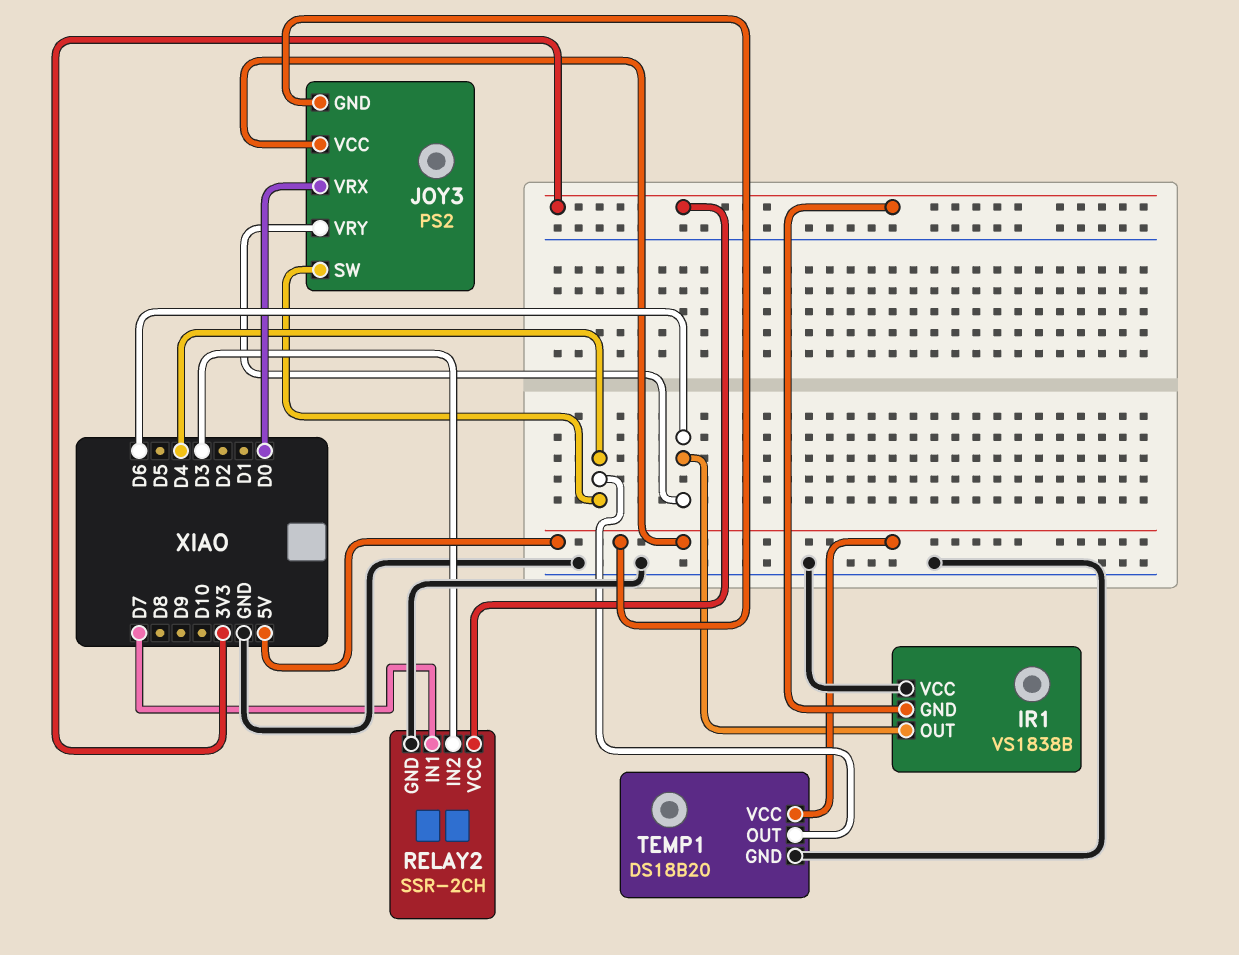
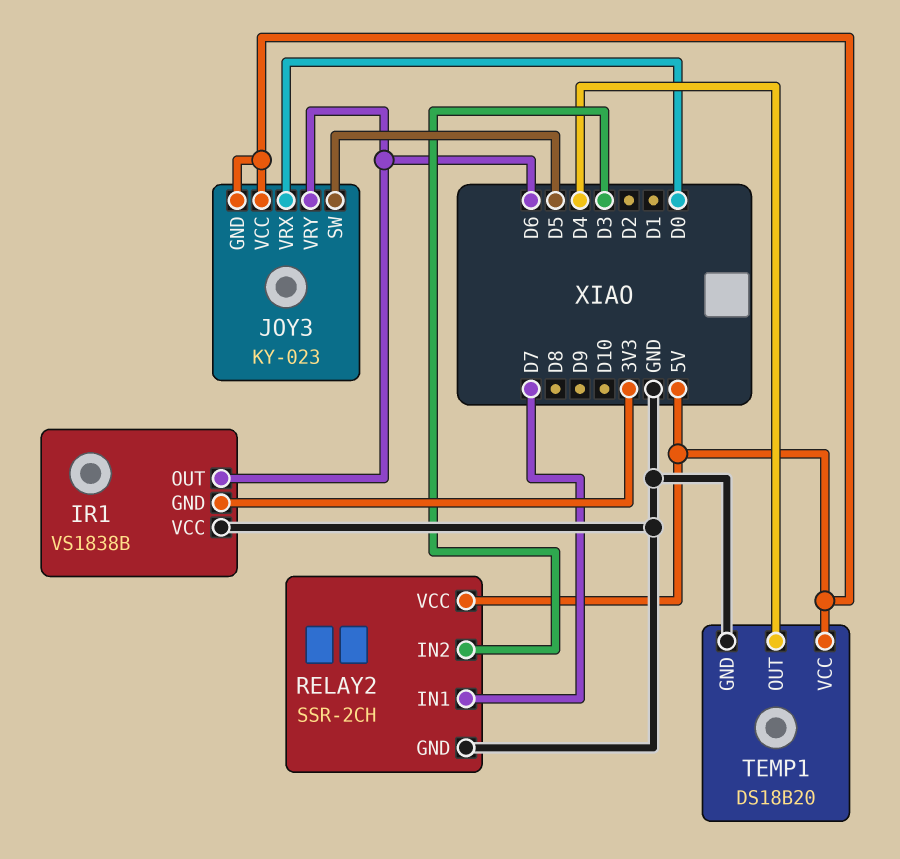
JOY3: PS2 -> KY-023
JOY3 pin SW: D4 -> D5
RELAY2 pin VCC: 3V3 -> 5V

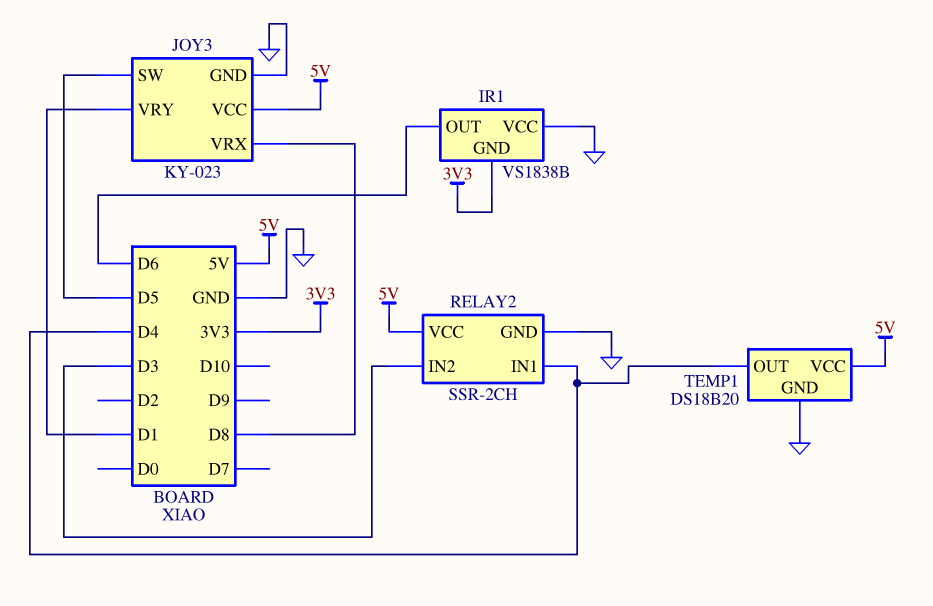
JOY3 pin GND: 5V -> GND
JOY3 pin VRX: D0 -> D8
JOY3 pin VRY: D6 -> D1
RELAY2 pin IN1: D7 -> D4

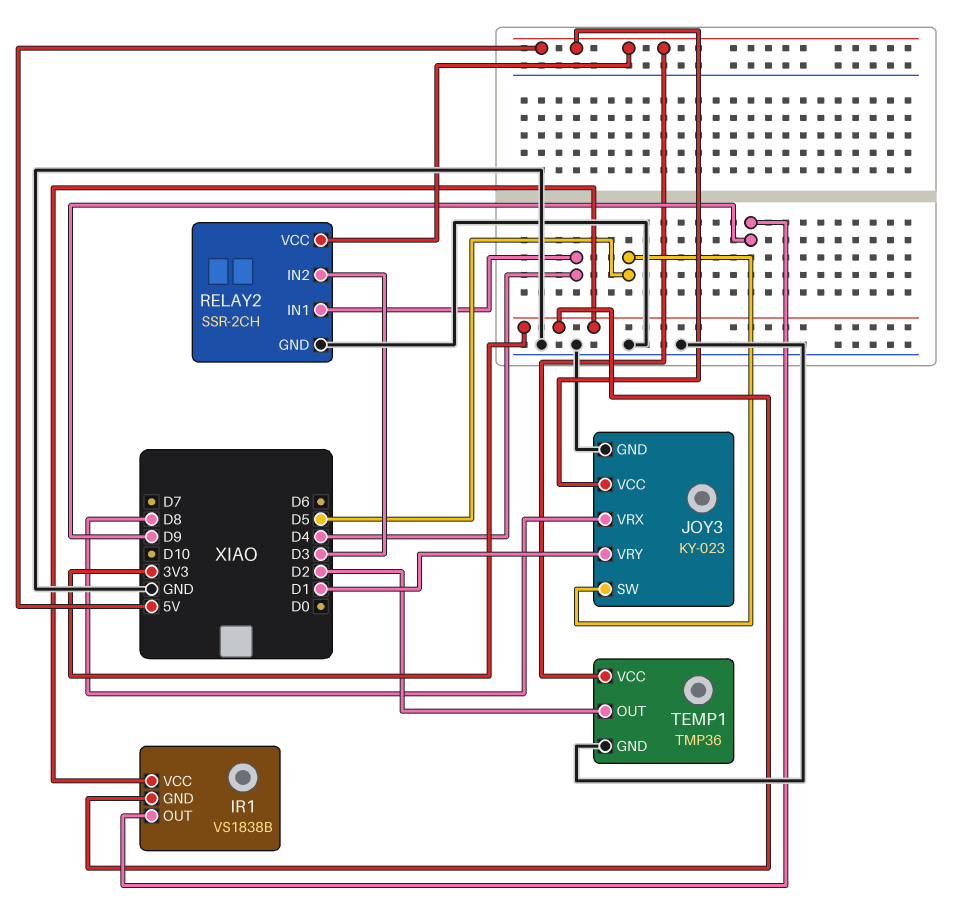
IR1 pin OUT: D6 -> D9
IR1 pin VCC: GND -> 3V3
TEMP1: DS18B20 -> TMP36
TEMP1 pin OUT: D4 -> D2

